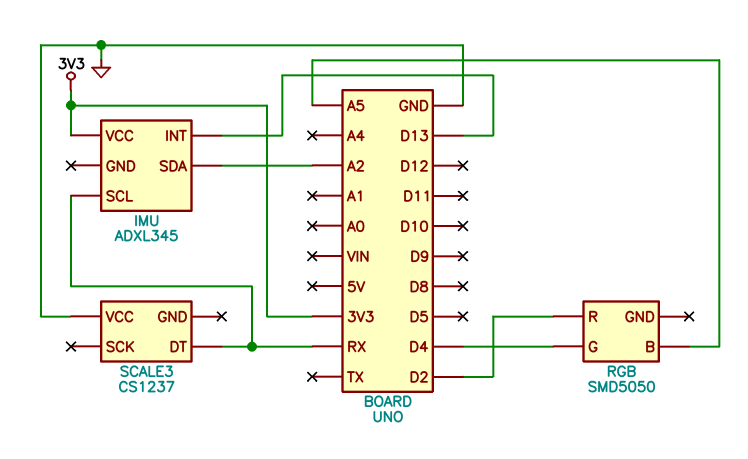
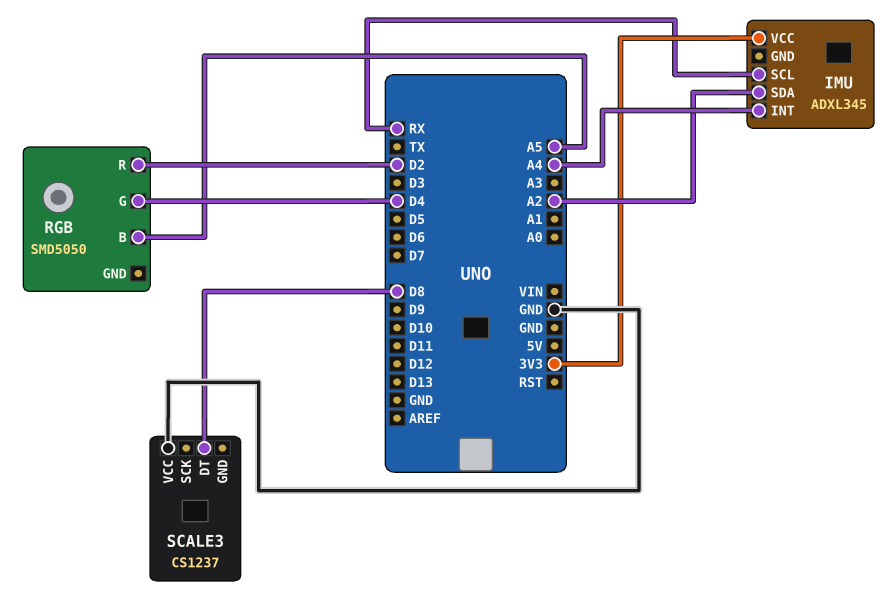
IMU pin INT: D13 -> A4
SCALE3 pin DT: RX -> D8

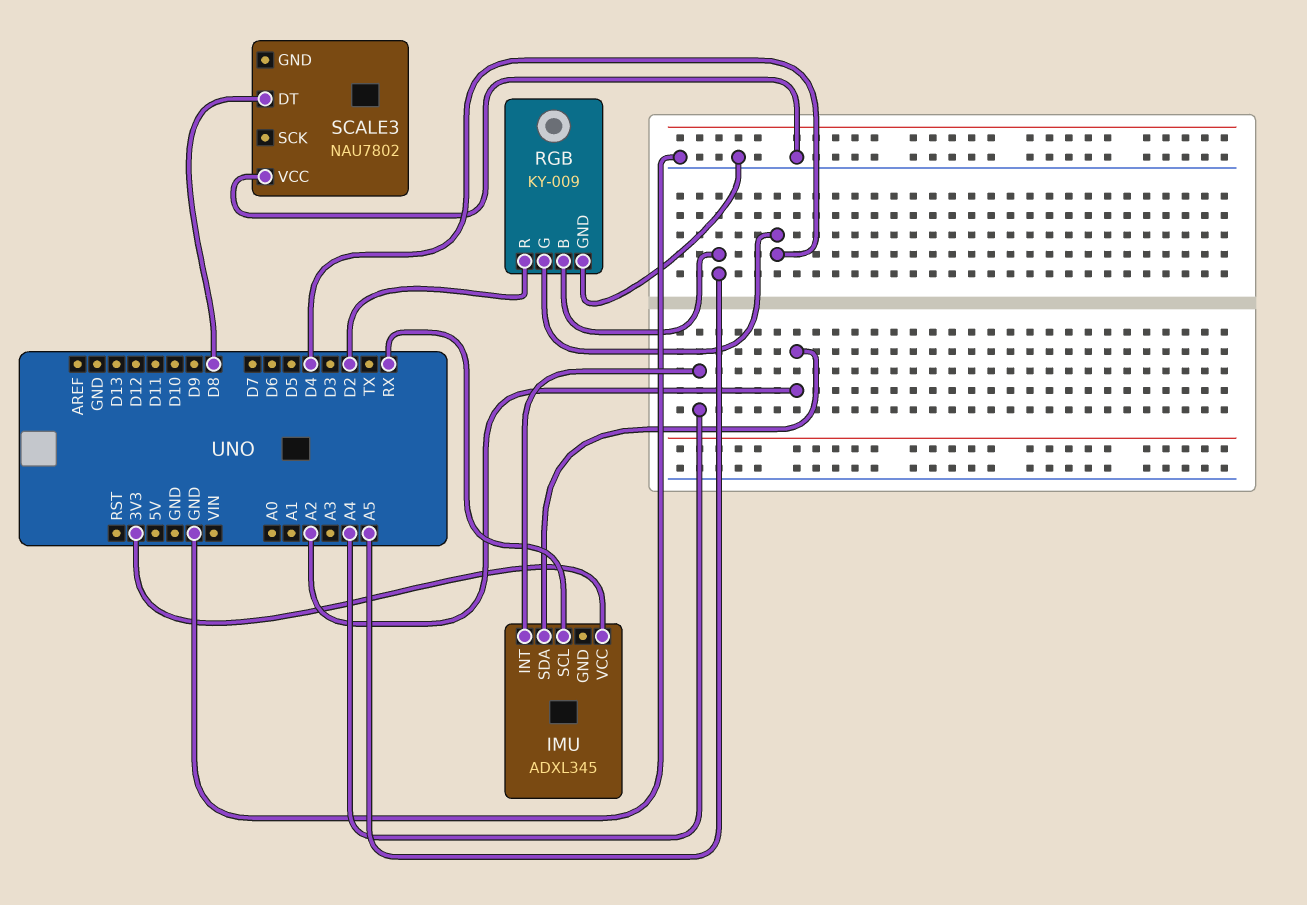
RGB: SMD5050 -> KY-009
RGB pin GND: none -> GND
SCALE3: CS1237 -> NAU7802

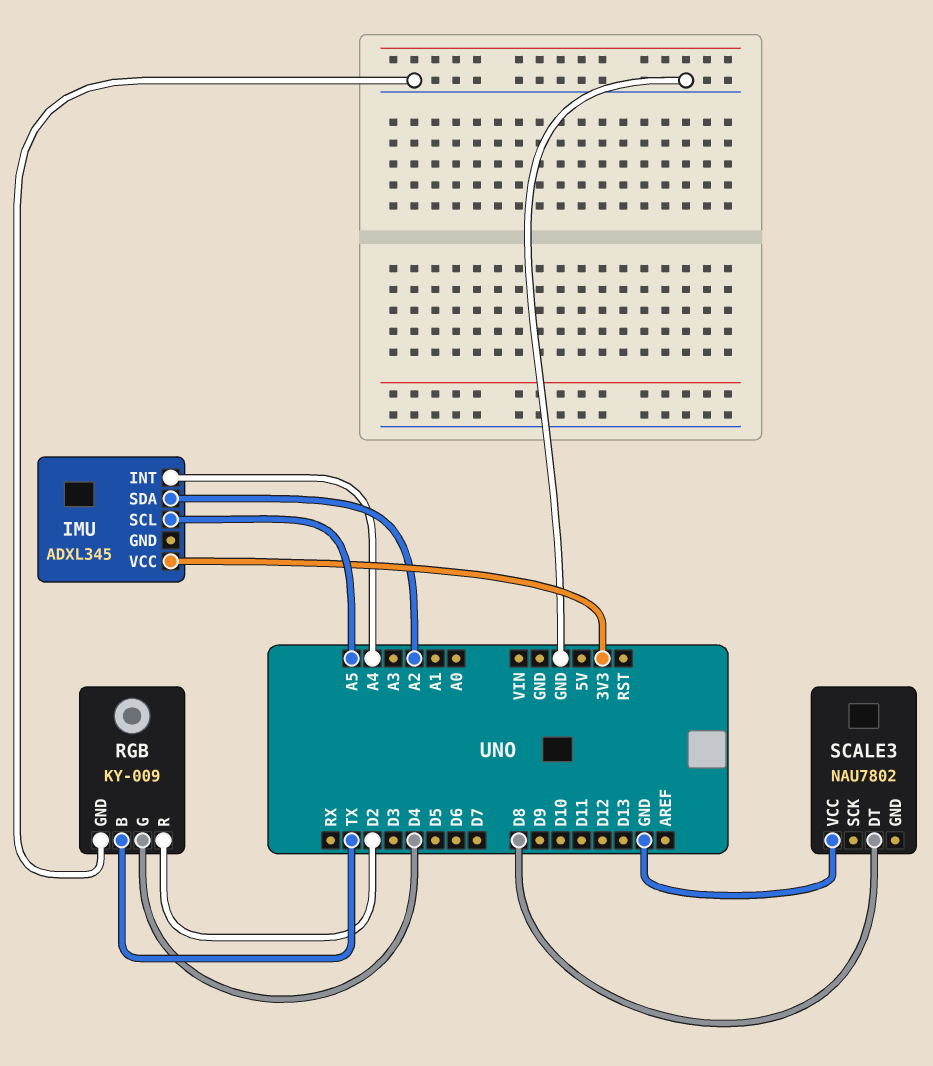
IMU pin SCL: RX -> A5
RGB pin B: A5 -> TX

